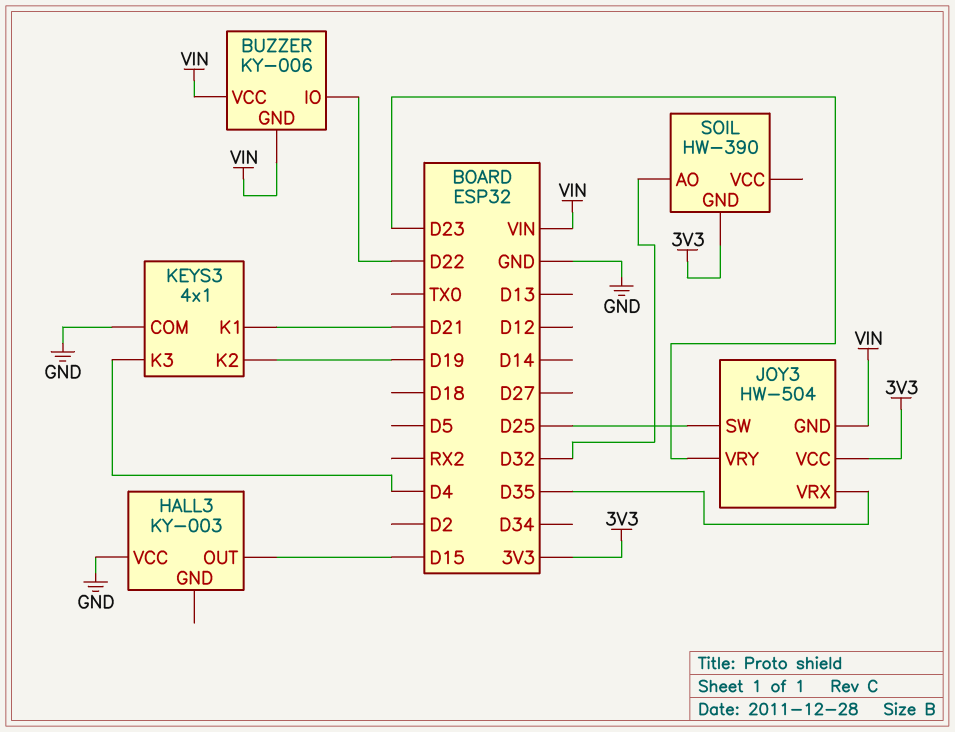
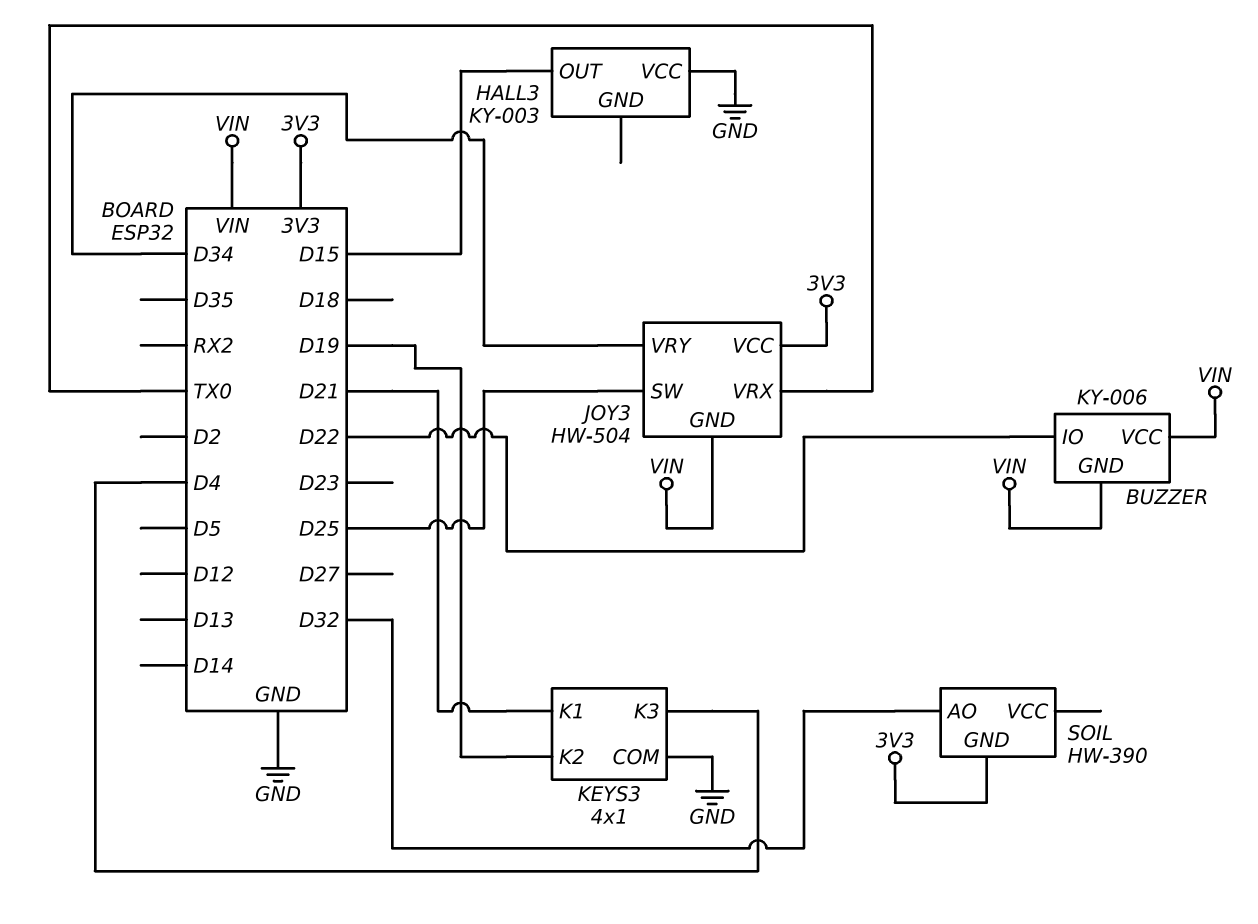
JOY3 pin VRX: D35 -> TX0
JOY3 pin VRY: D23 -> D34

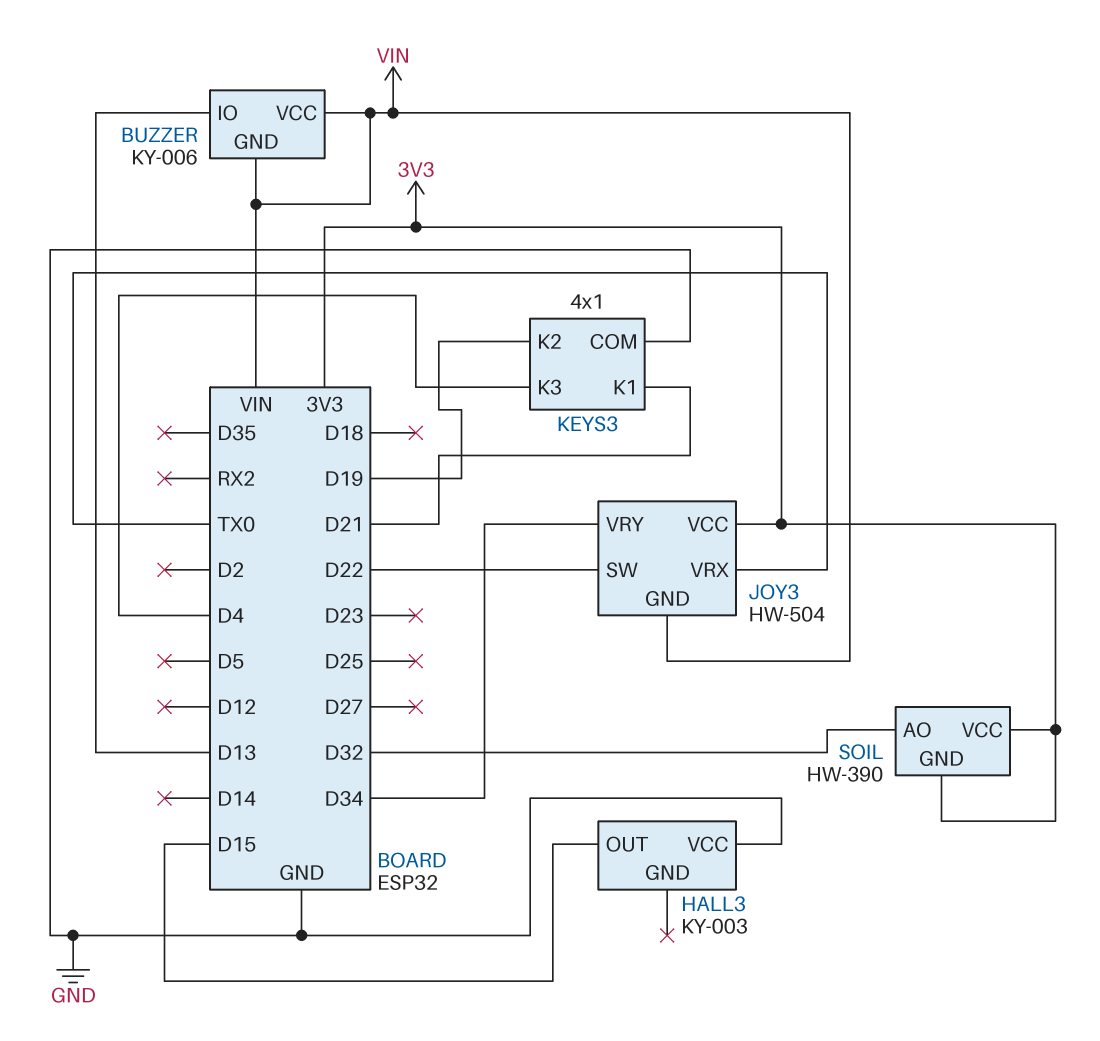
BUZZER pin IO: D22 -> D13
JOY3 pin SW: D25 -> D22
SOIL pin VCC: none -> 3V3

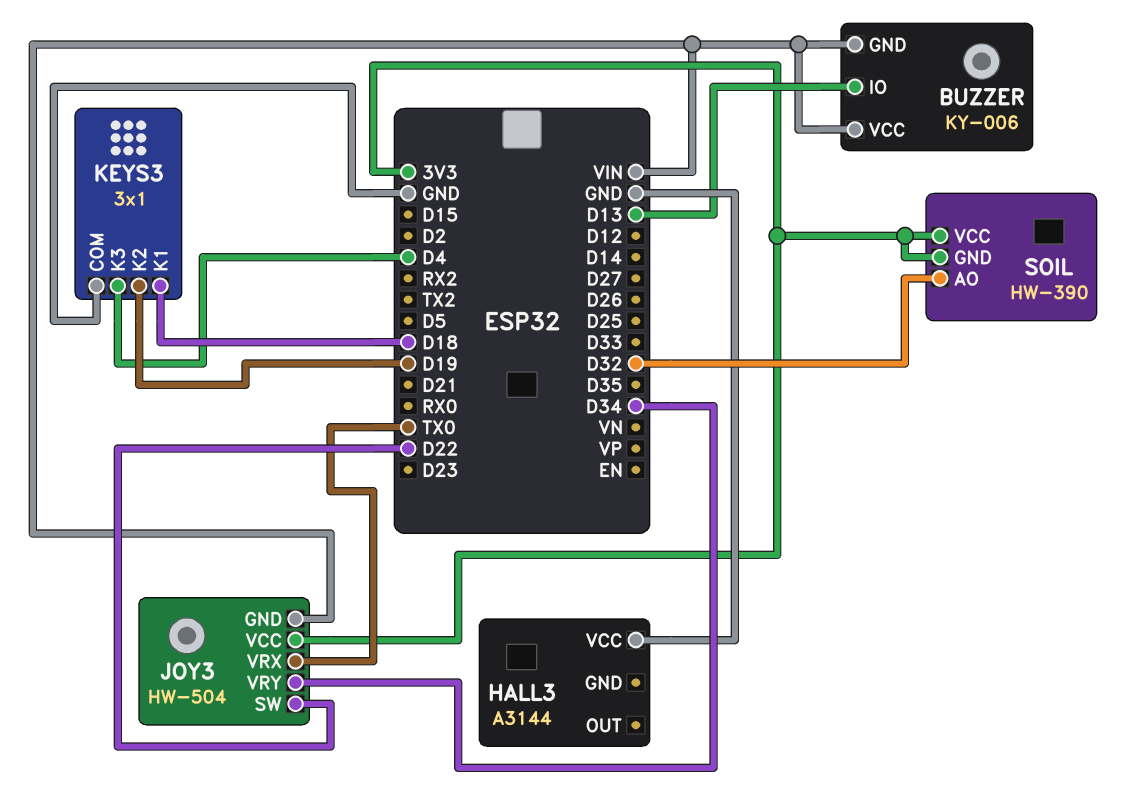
HALL3: KY-003 -> A3144
HALL3 pin OUT: D15 -> none
KEYS3: 4x1 -> 3x1
KEYS3 pin K1: D21 -> D18

